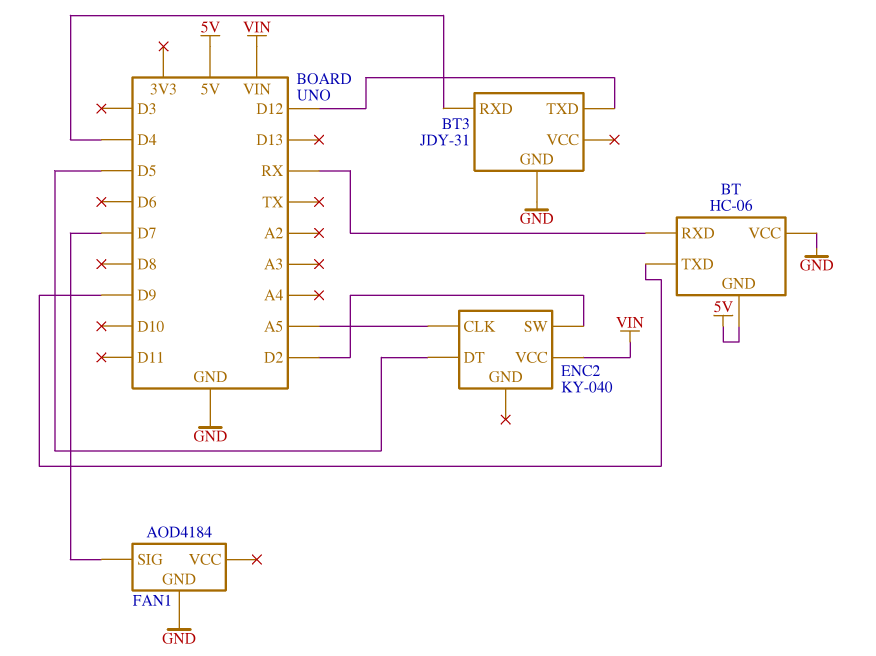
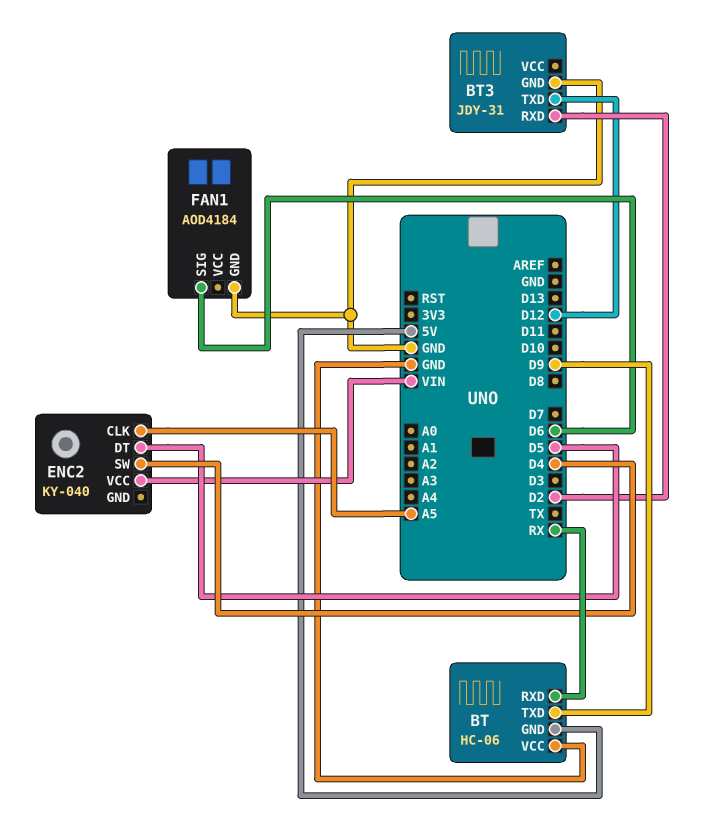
BT3 pin RXD: D4 -> D2
ENC2 pin SW: D2 -> D4
FAN1 pin SIG: D7 -> D6

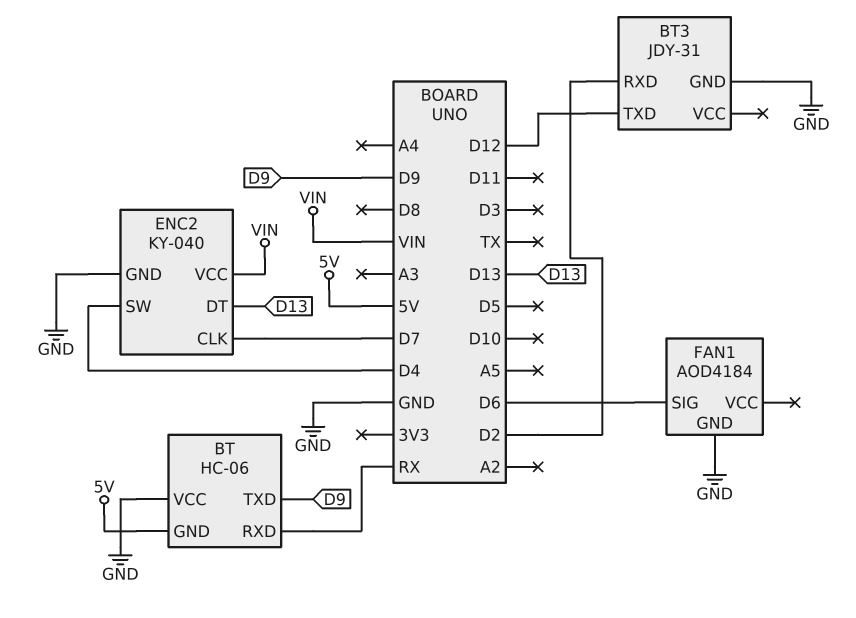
ENC2 pin CLK: A5 -> D7
ENC2 pin DT: D5 -> D13
ENC2 pin GND: none -> GND

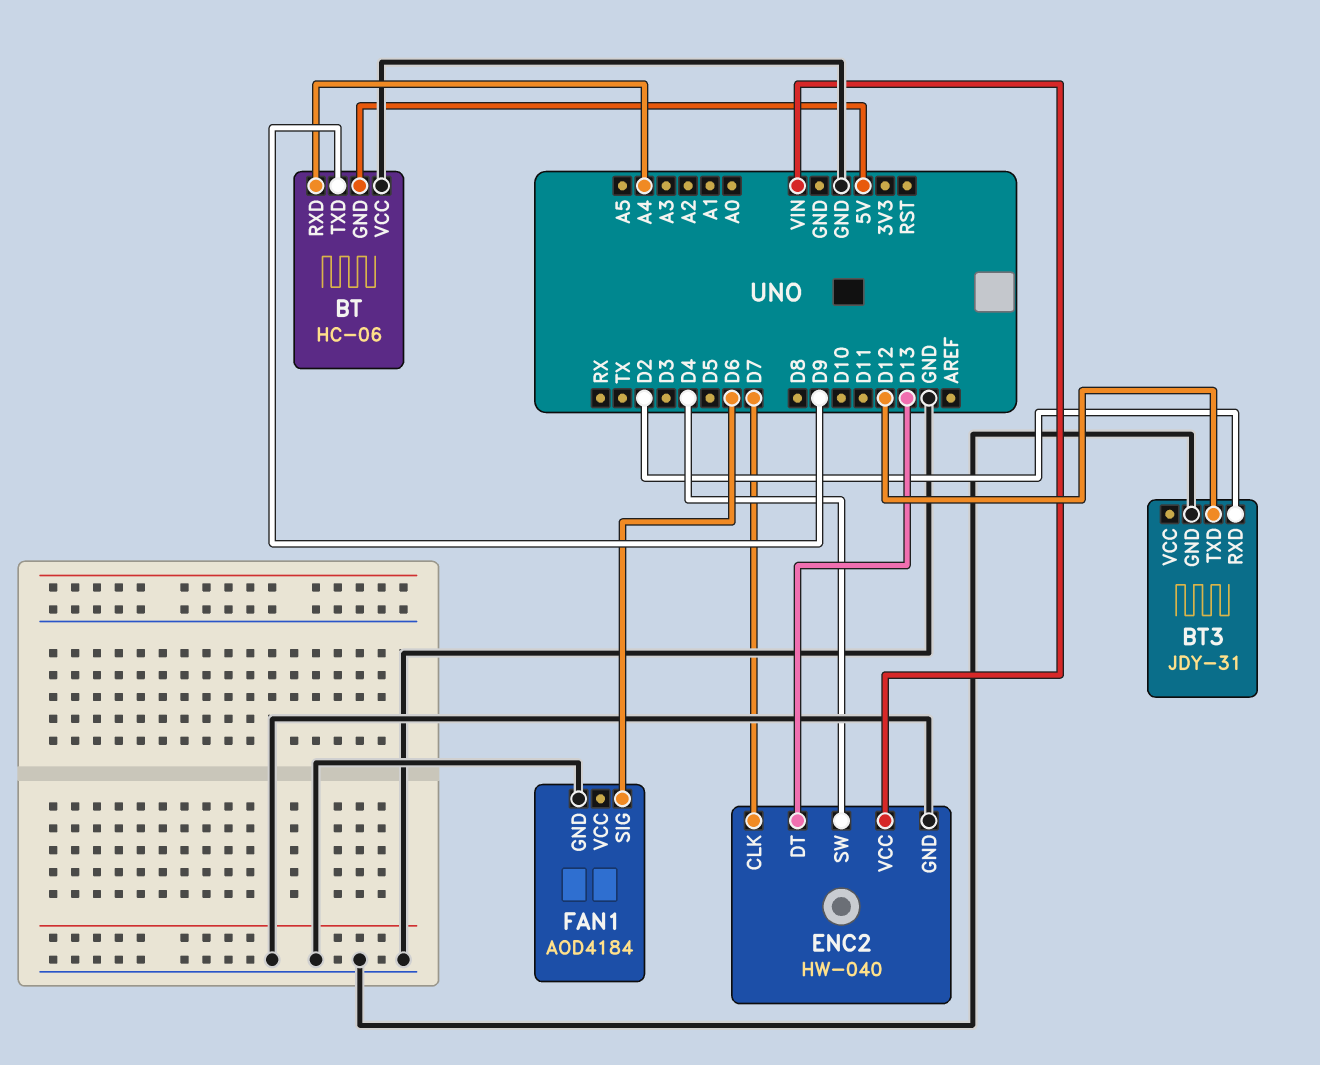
BT pin RXD: RX -> A4
ENC2: KY-040 -> HW-040

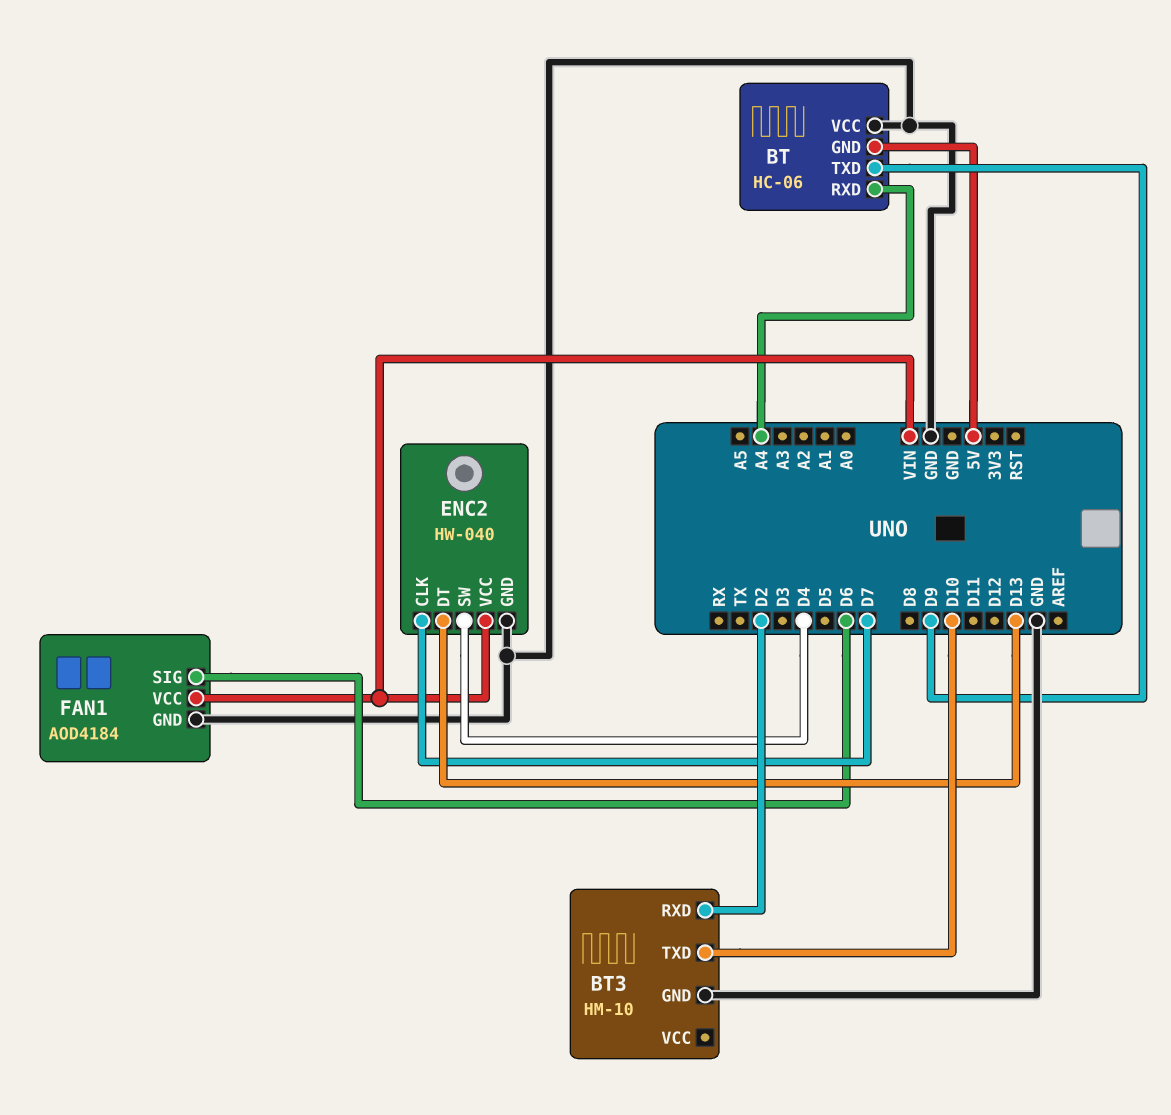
BT3: JDY-31 -> HM-10
BT3 pin TXD: D12 -> D10
FAN1 pin VCC: none -> VIN

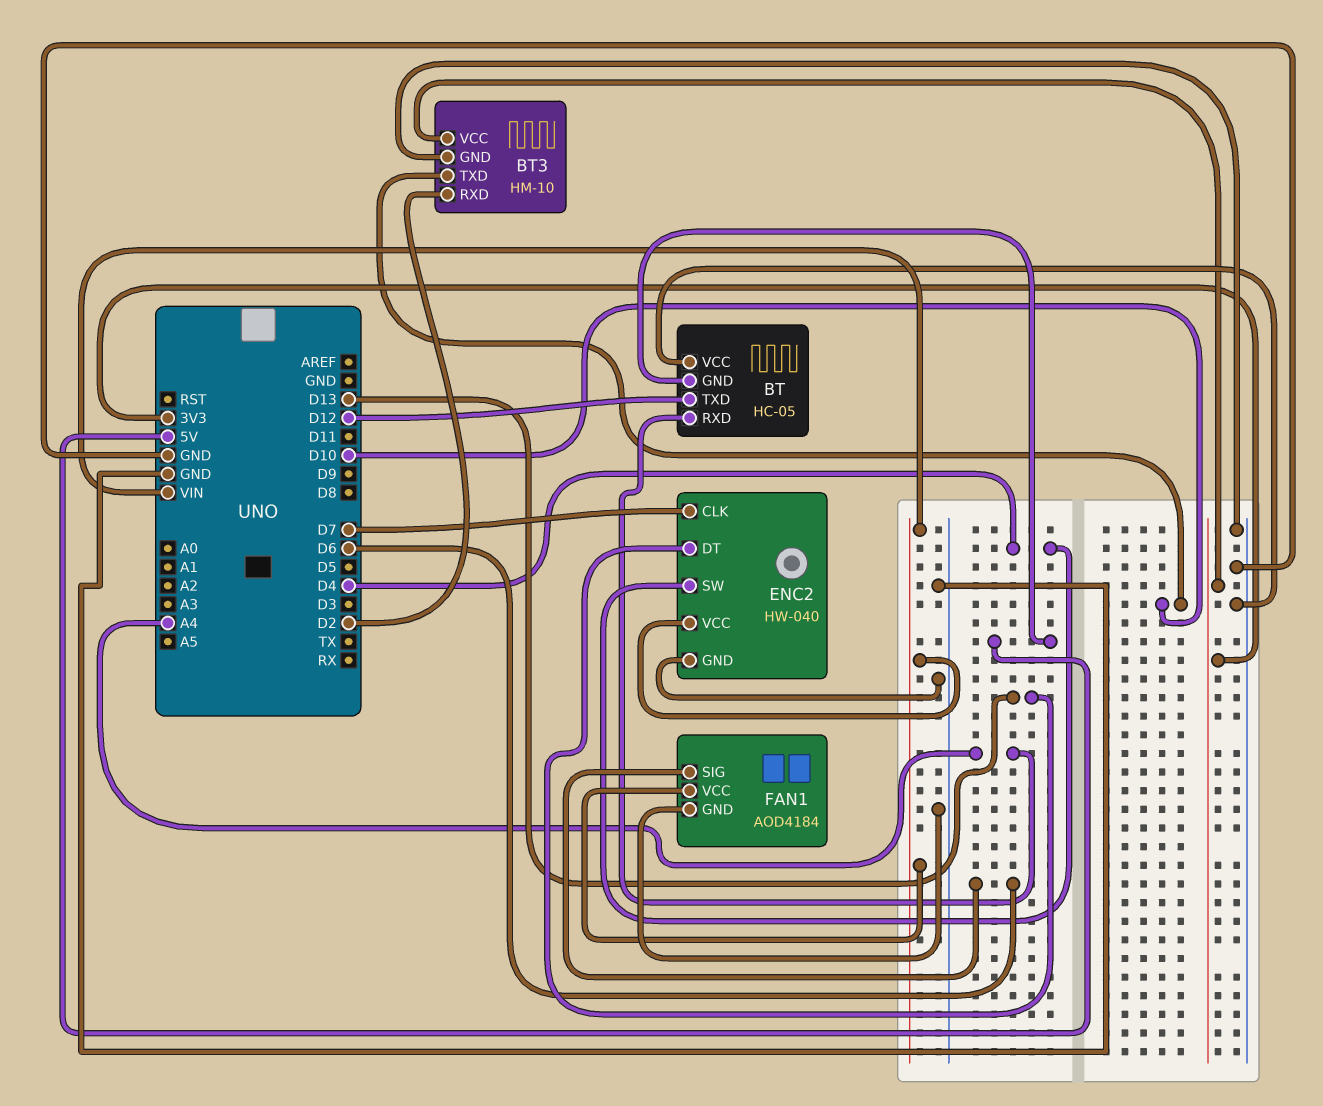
BT: HC-06 -> HC-05
BT pin TXD: D9 -> D12
BT3 pin VCC: none -> 3V3

